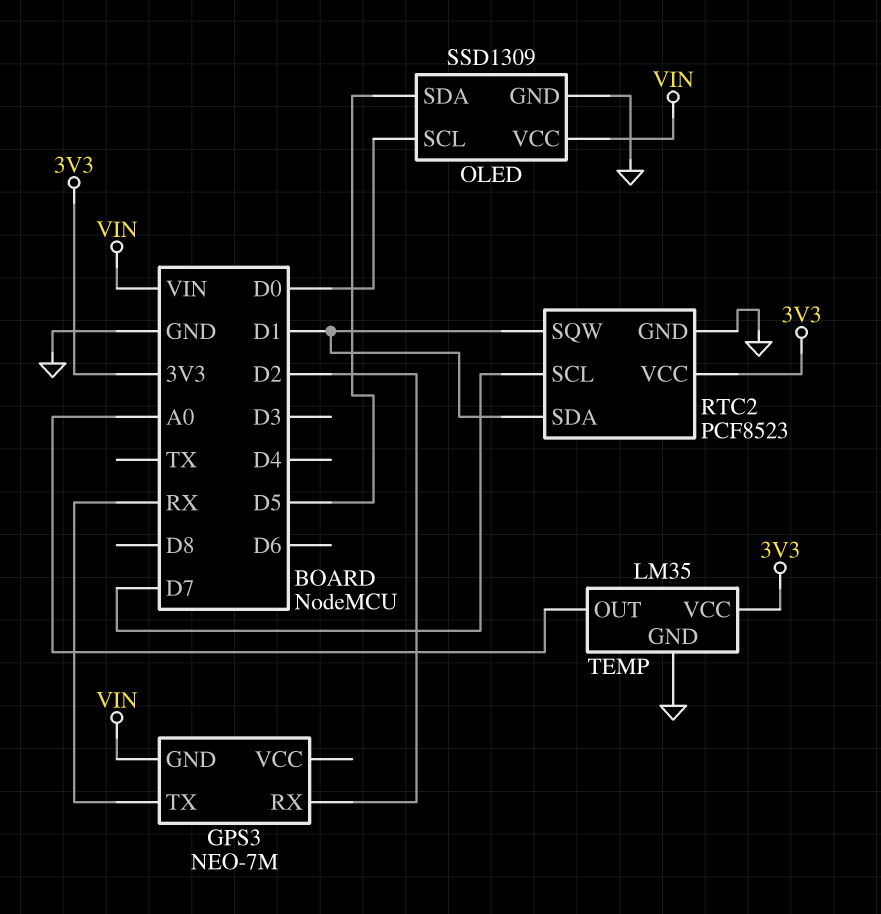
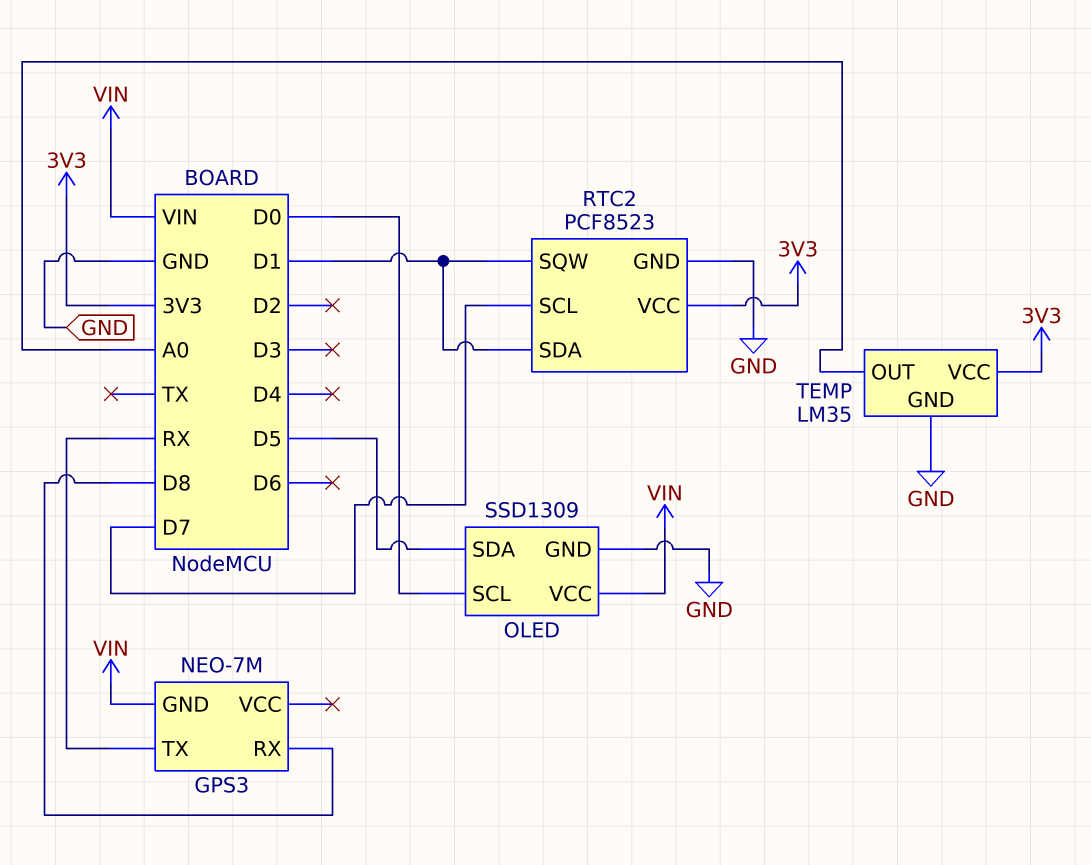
GPS3 pin RX: D2 -> D8

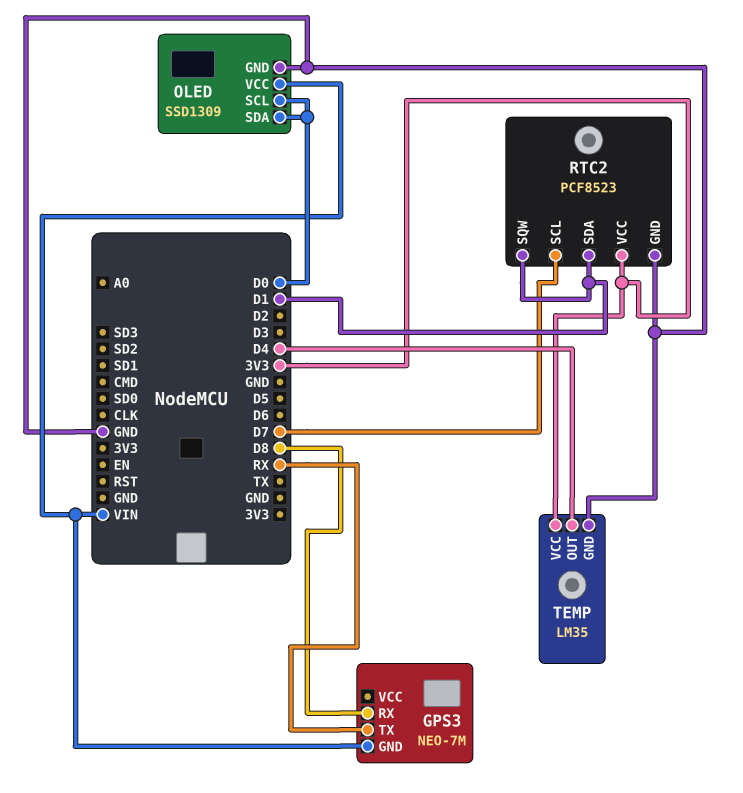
OLED pin SDA: D5 -> D0
TEMP pin OUT: A0 -> D4

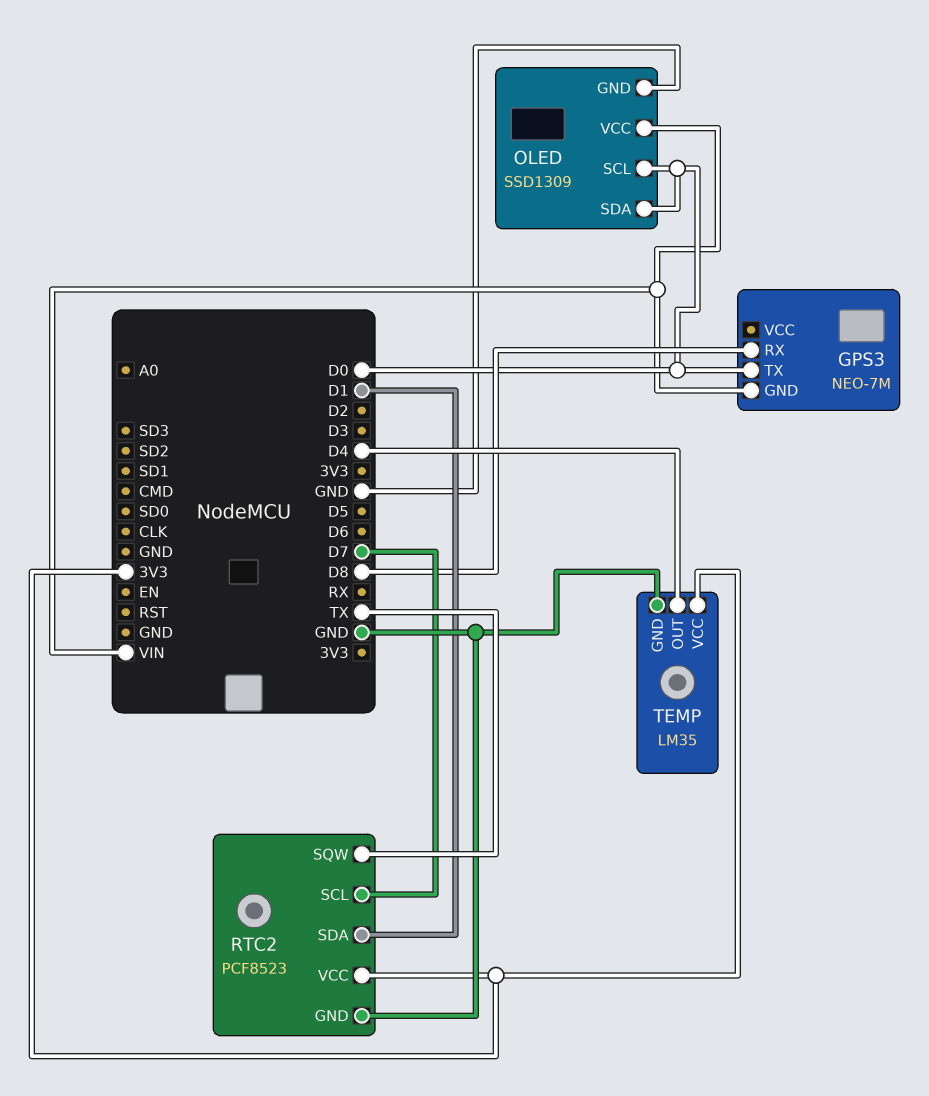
GPS3 pin TX: RX -> D0
RTC2 pin SQW: D1 -> TX

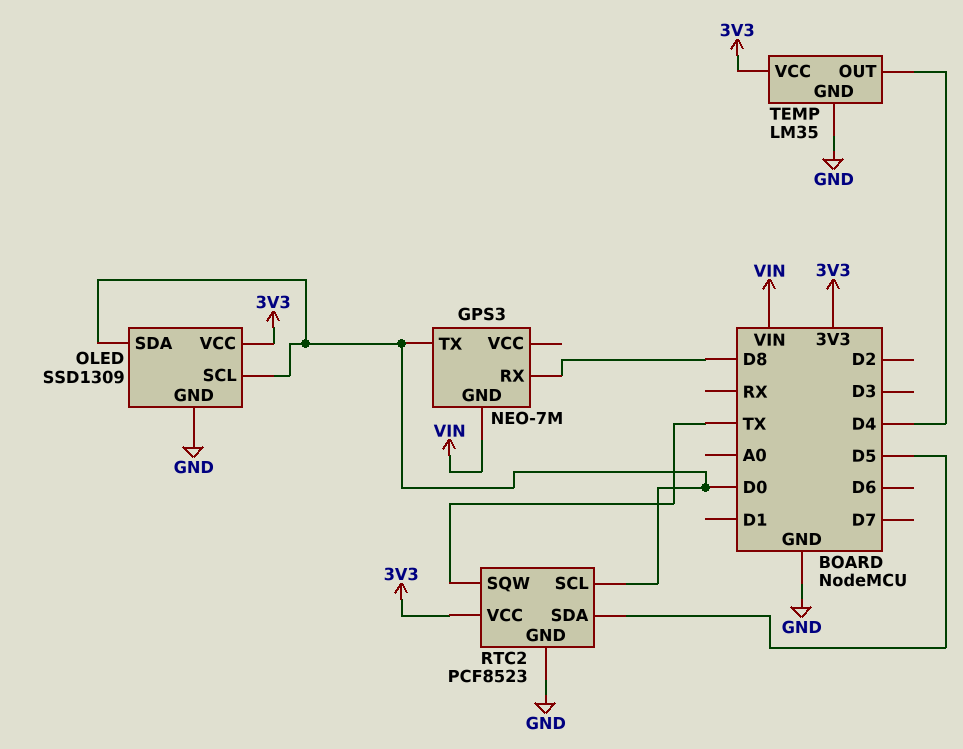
OLED pin VCC: VIN -> 3V3
RTC2 pin SCL: D7 -> D0
RTC2 pin SDA: D1 -> D5

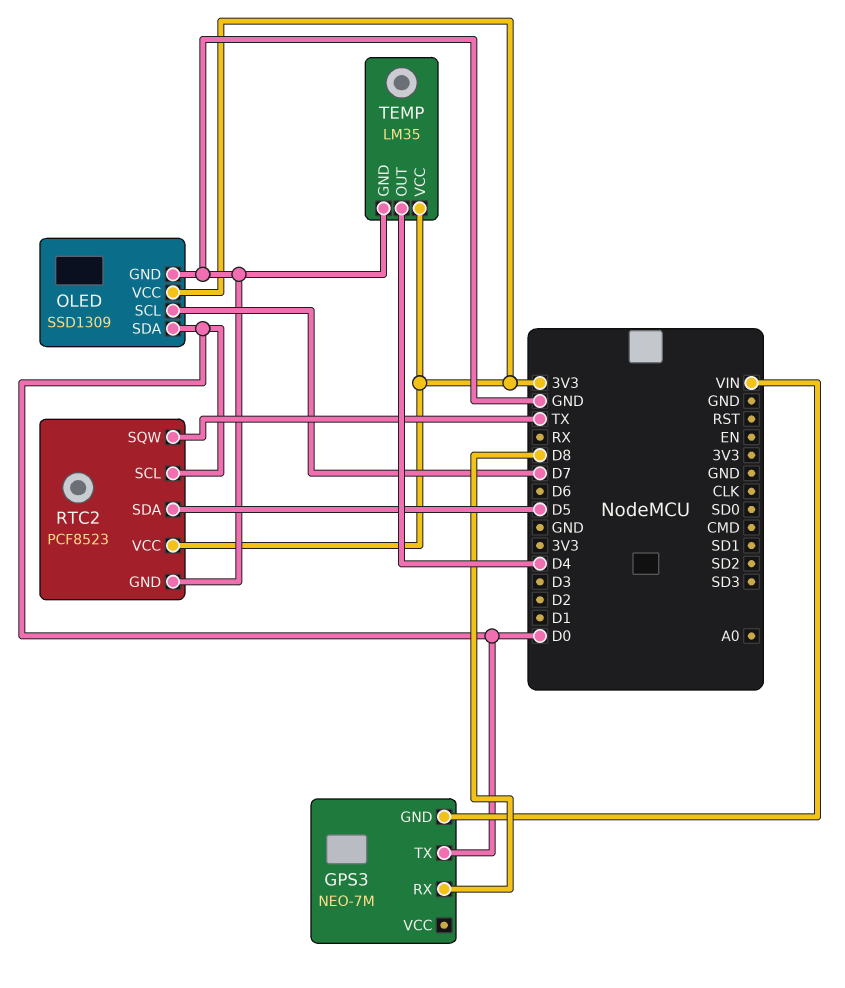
OLED pin SCL: D0 -> D7

